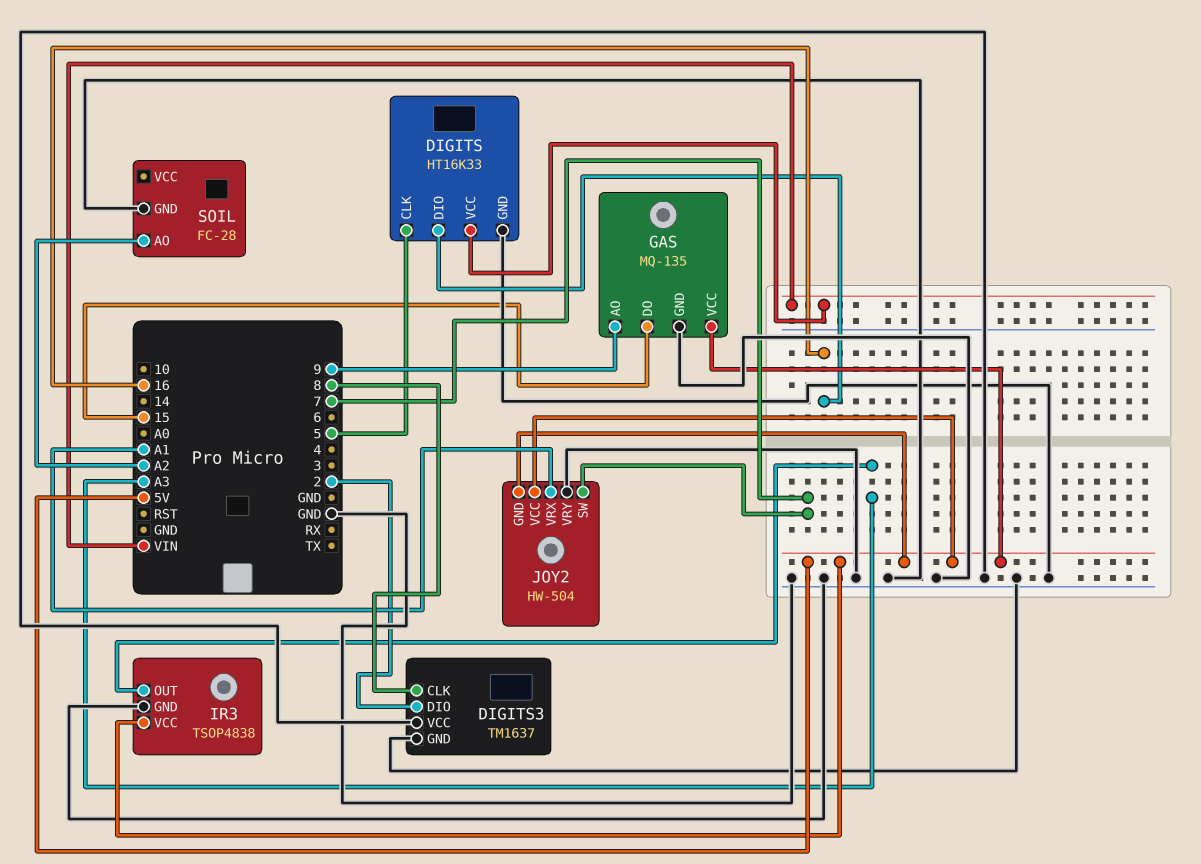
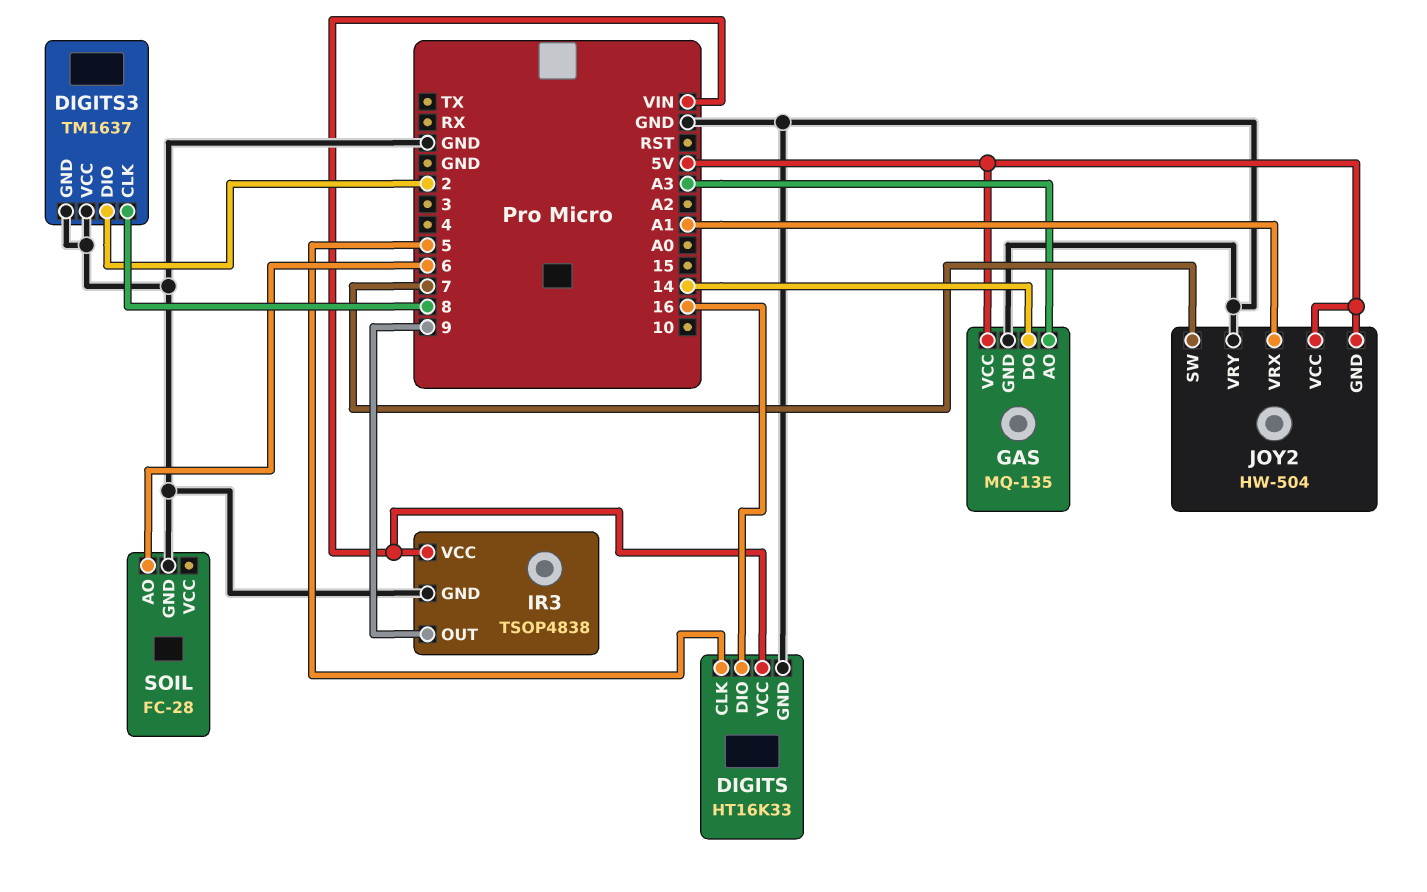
GAS pin AO: 9 -> A3
GAS pin DO: 15 -> 14
IR3 pin OUT: A3 -> 9
IR3 pin VCC: 5V -> VIN
SOIL pin AO: A2 -> 6

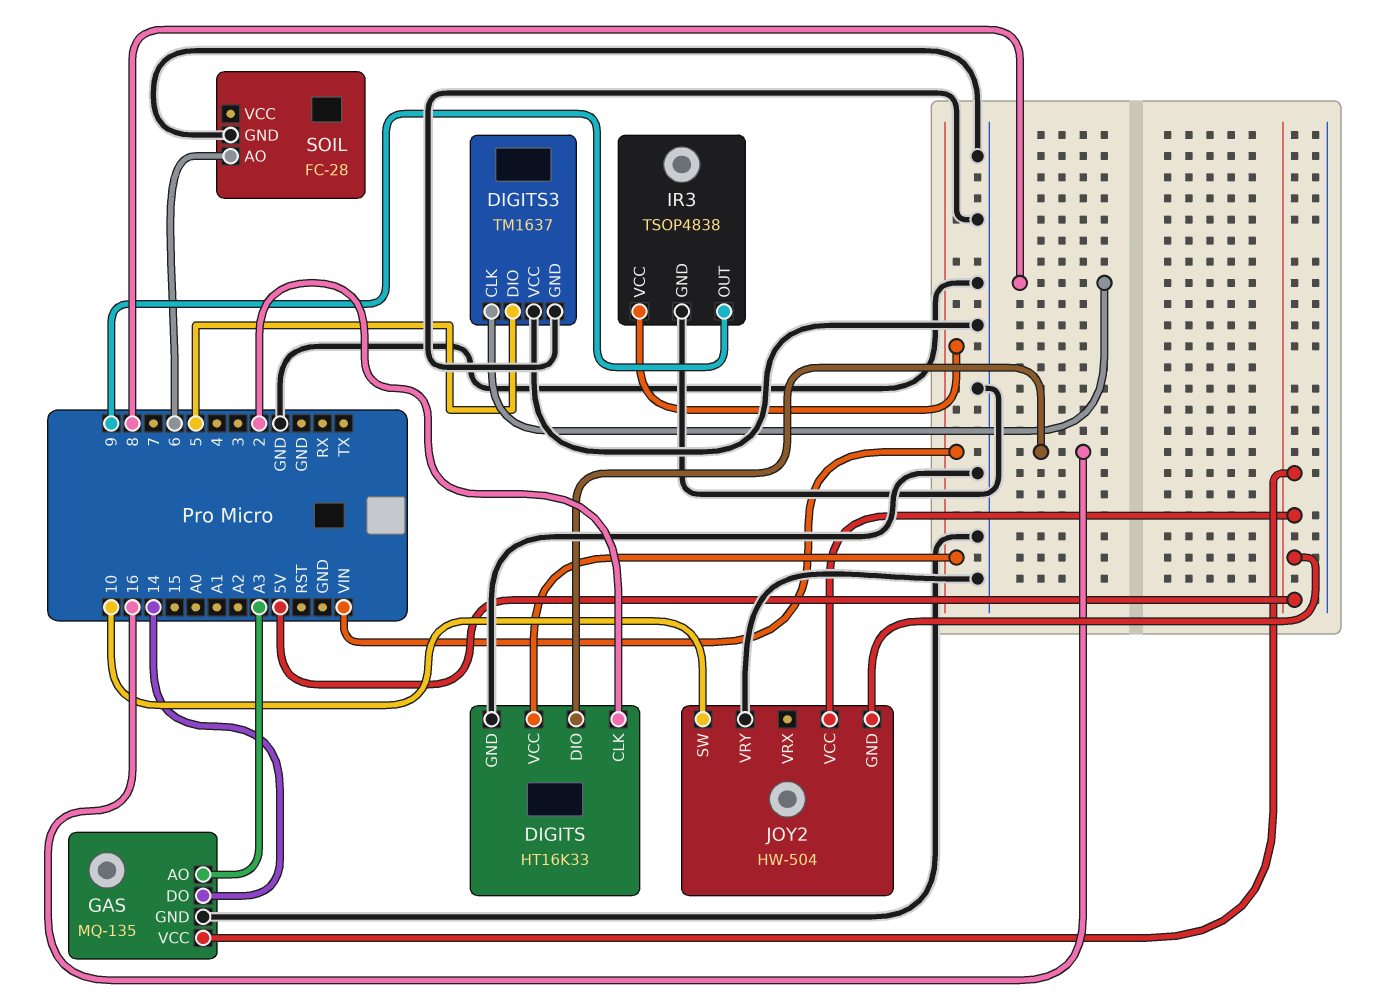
DIGITS pin CLK: 5 -> 2
DIGITS3 pin DIO: 2 -> 5
JOY2 pin SW: 7 -> 10
JOY2 pin VRX: A1 -> none

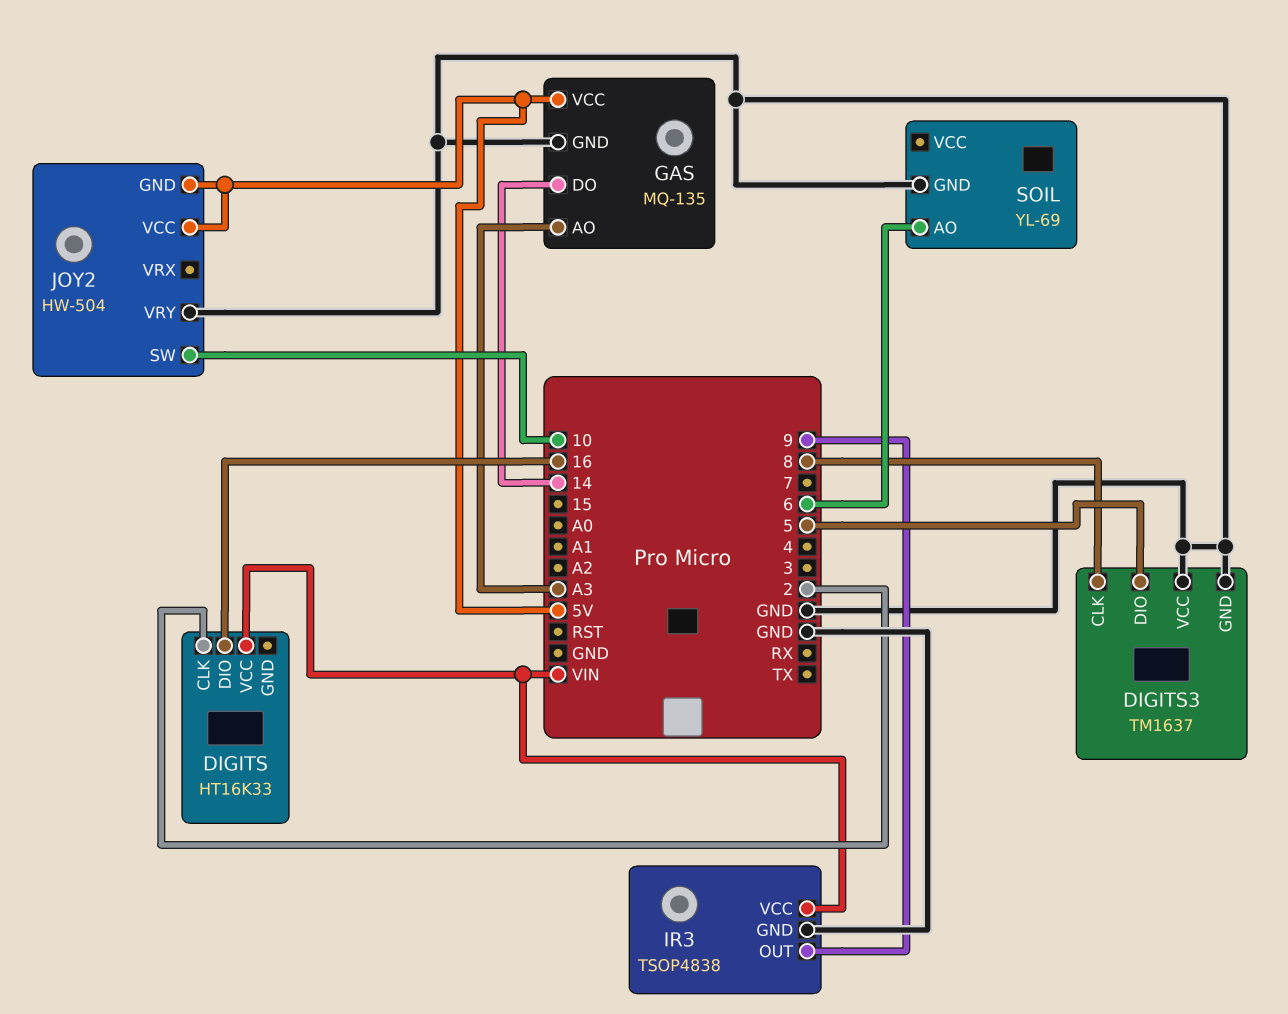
DIGITS pin GND: GND -> none
SOIL: FC-28 -> YL-69

